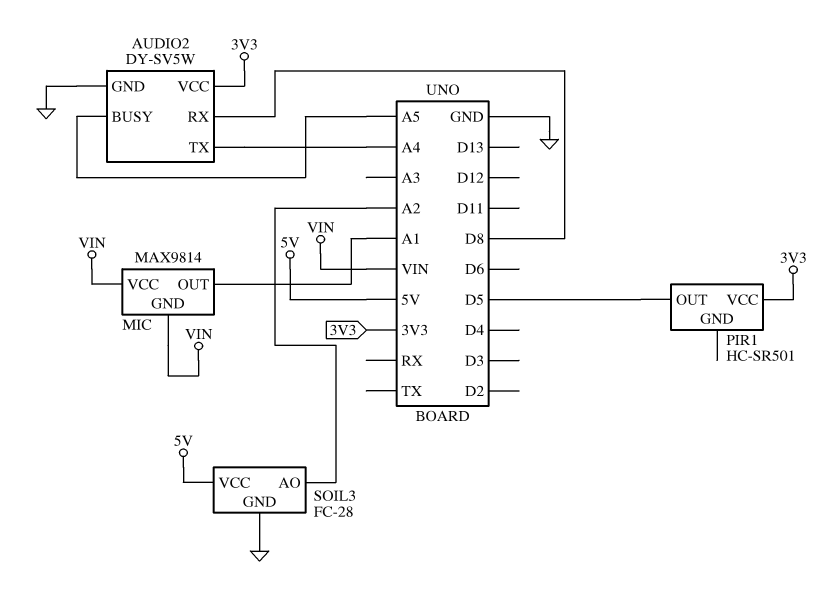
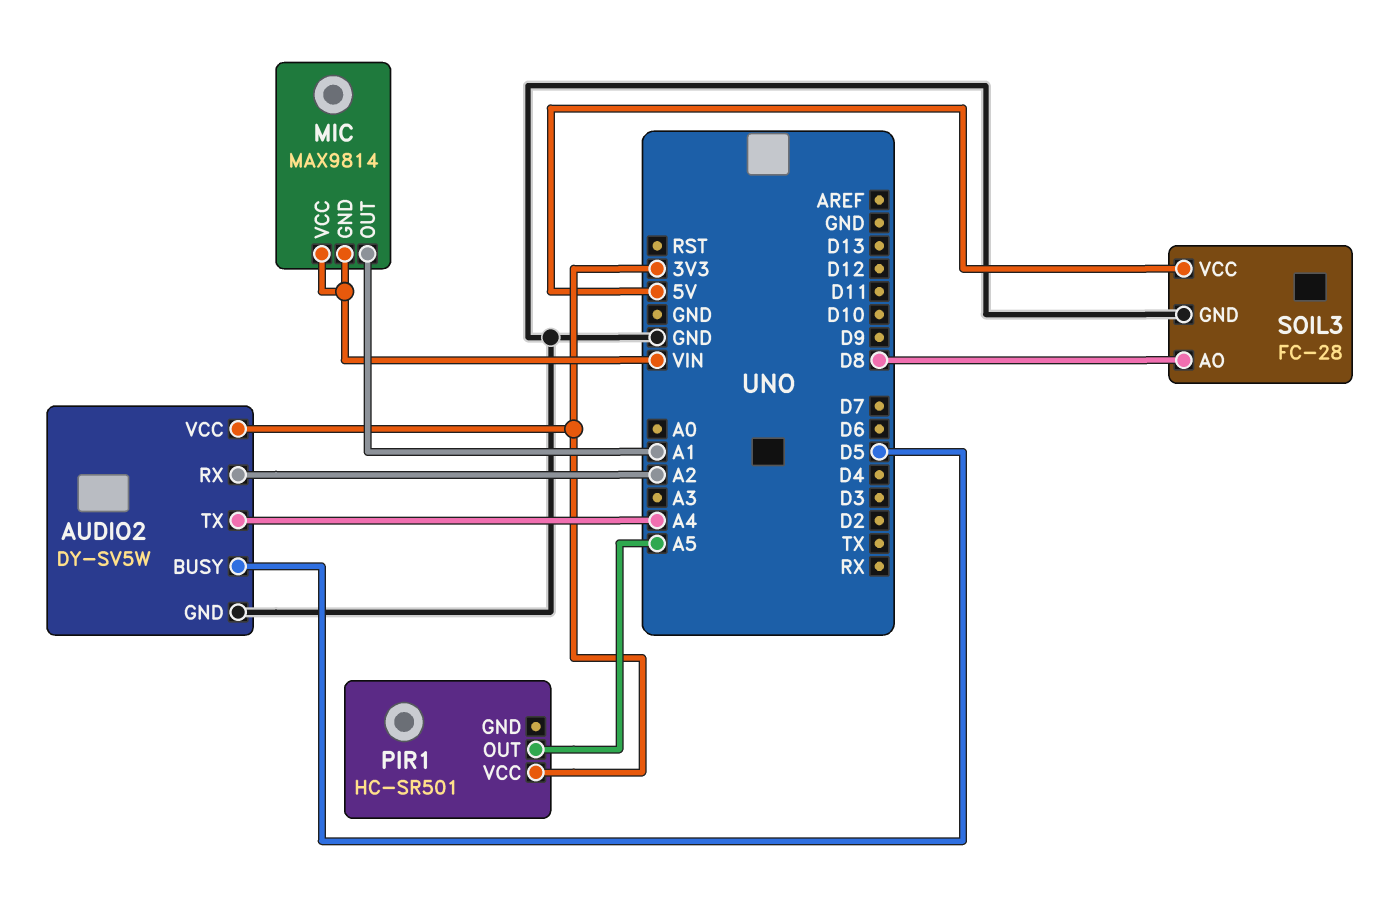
AUDIO2 pin BUSY: A5 -> D5
AUDIO2 pin RX: D8 -> A2
PIR1 pin OUT: D5 -> A5
SOIL3 pin AO: A2 -> D8

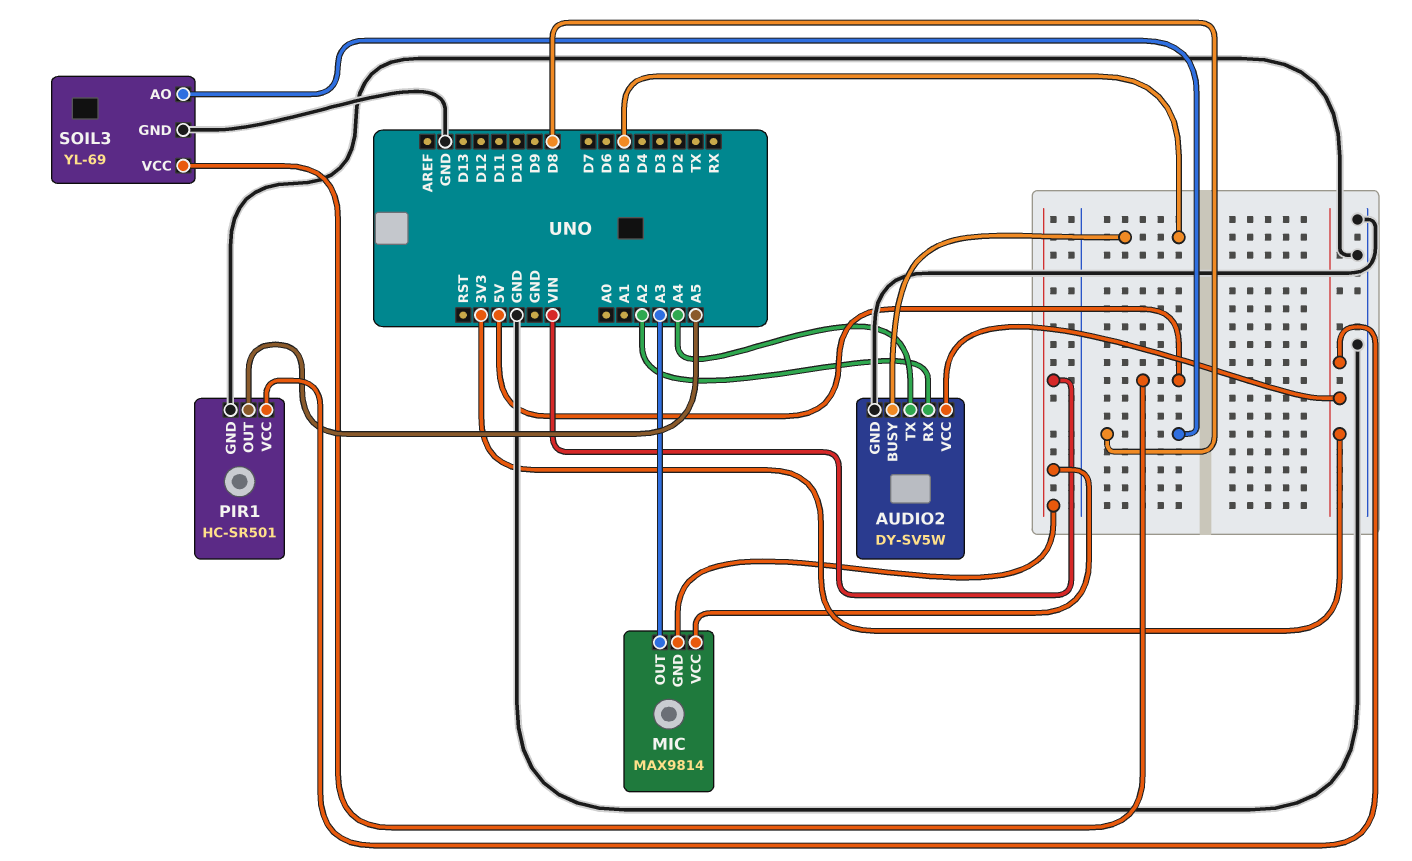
MIC pin OUT: A1 -> A3
PIR1 pin GND: none -> GND
SOIL3: FC-28 -> YL-69

